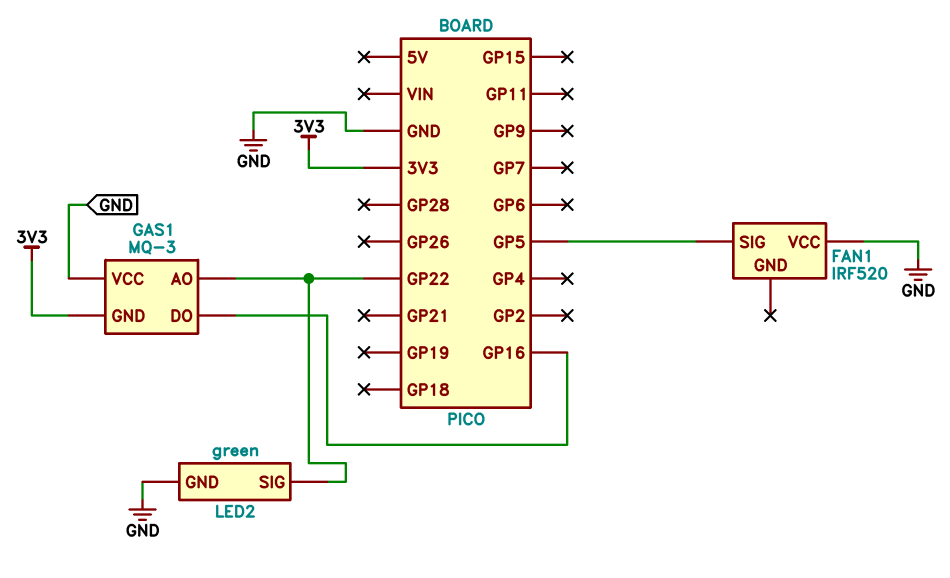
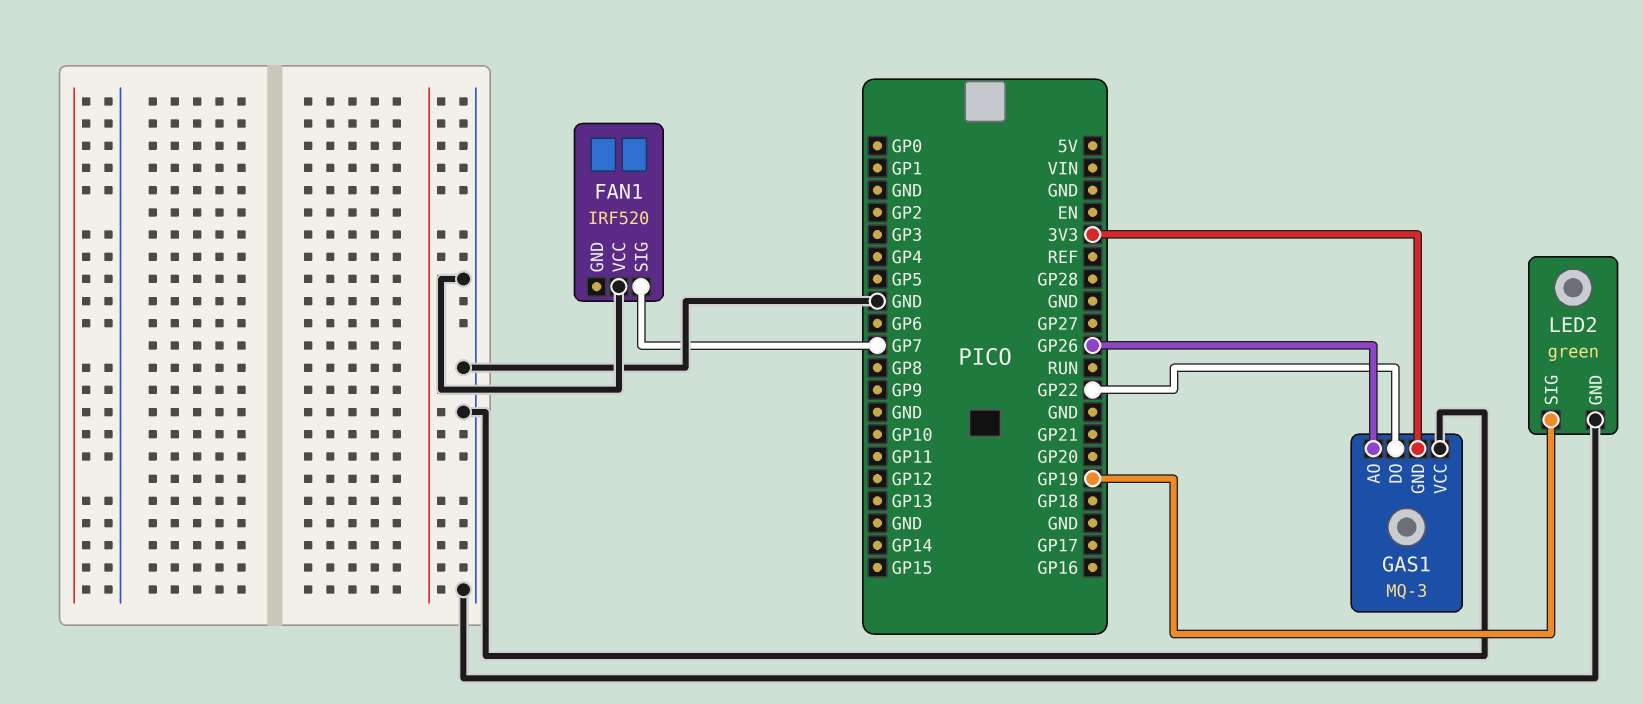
FAN1 pin SIG: GP5 -> GP7
GAS1 pin AO: GP22 -> GP26
GAS1 pin DO: GP16 -> GP22
LED2 pin SIG: GP22 -> GP19

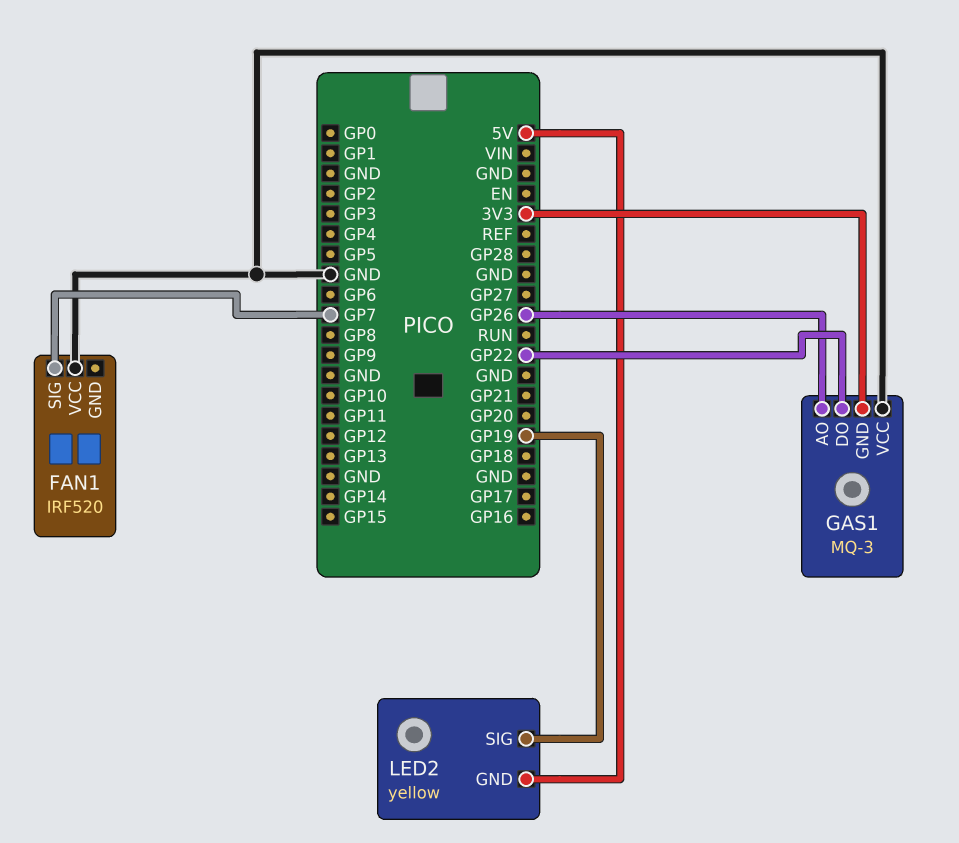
LED2: green -> yellow
LED2 pin GND: GND -> 5V

